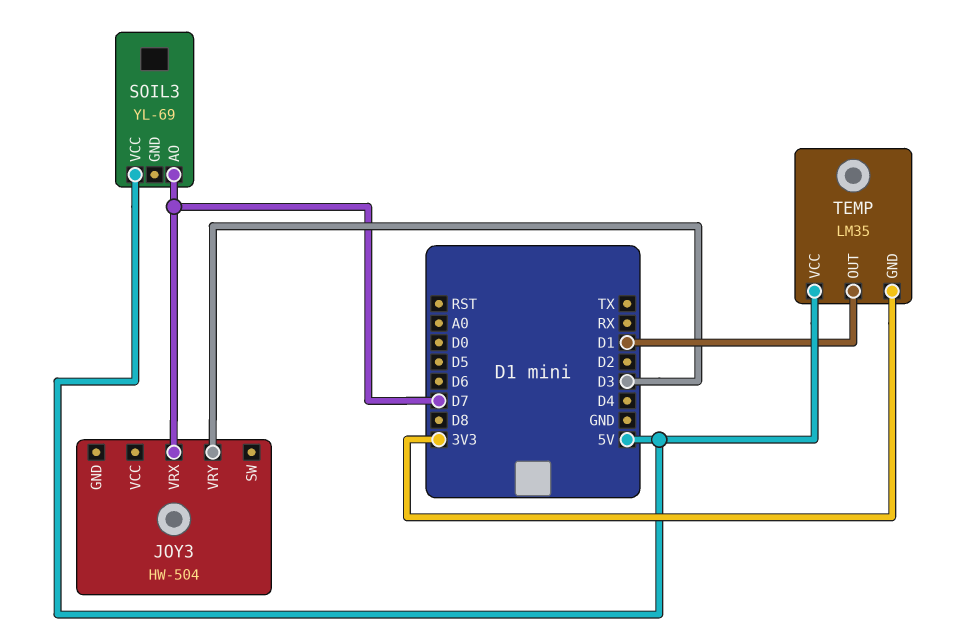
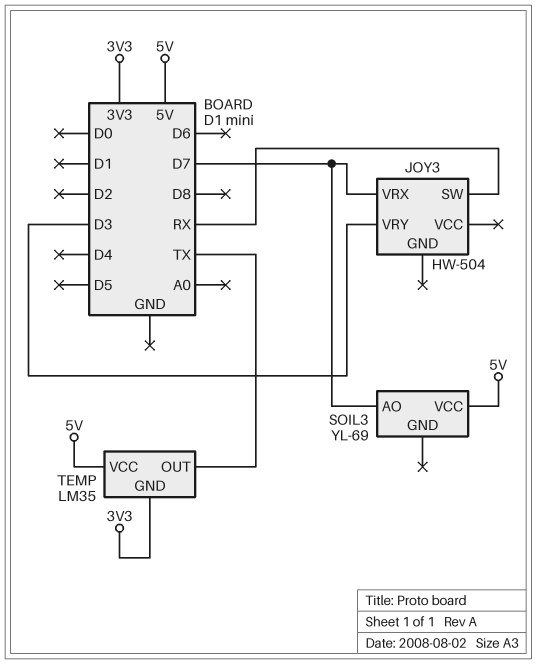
JOY3 pin SW: none -> RX
TEMP pin OUT: D1 -> TX

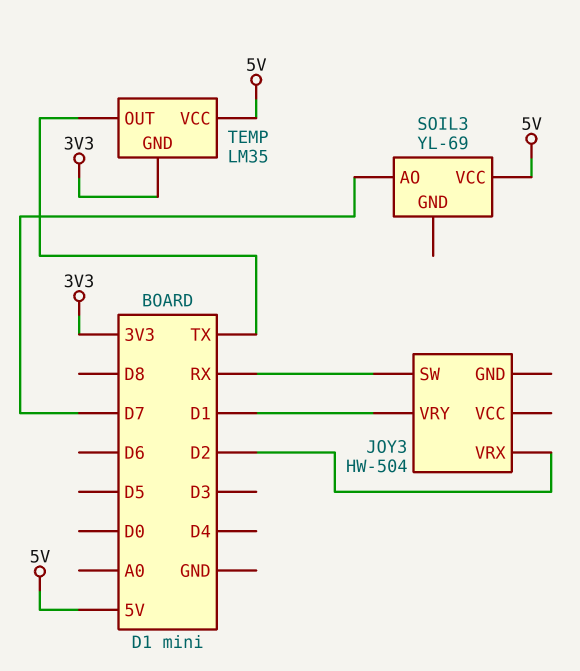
JOY3 pin VRX: D7 -> D2
JOY3 pin VRY: D3 -> D1

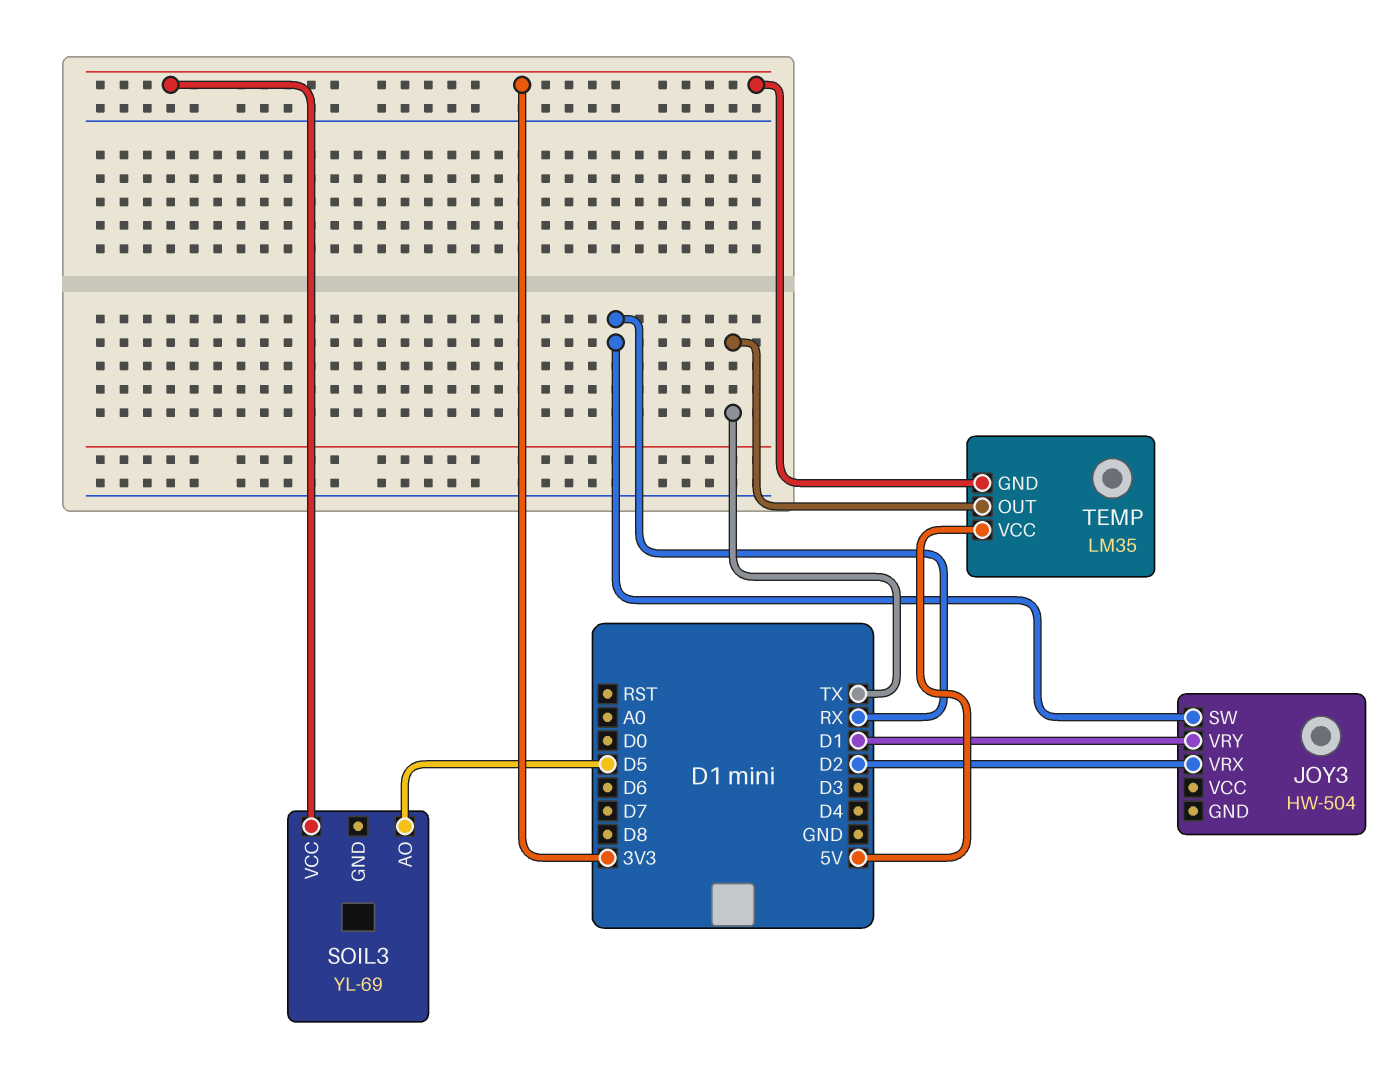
SOIL3 pin AO: D7 -> D5
SOIL3 pin VCC: 5V -> 3V3

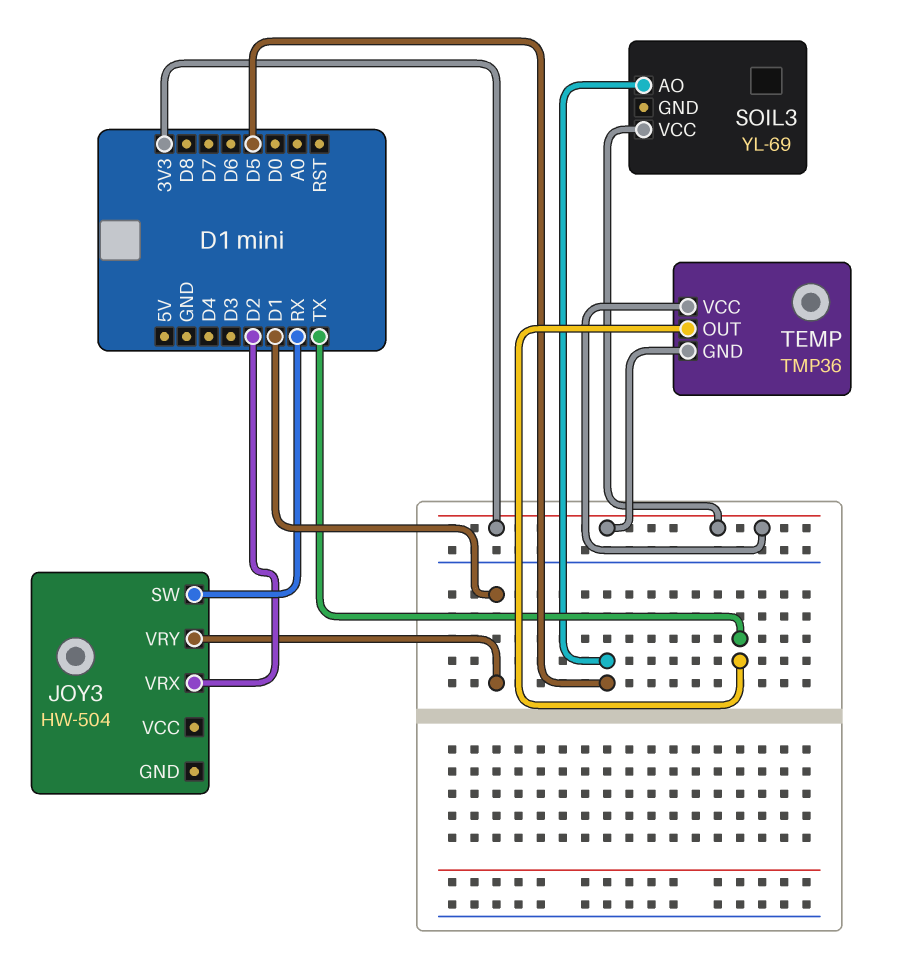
TEMP: LM35 -> TMP36
TEMP pin VCC: 5V -> 3V3

